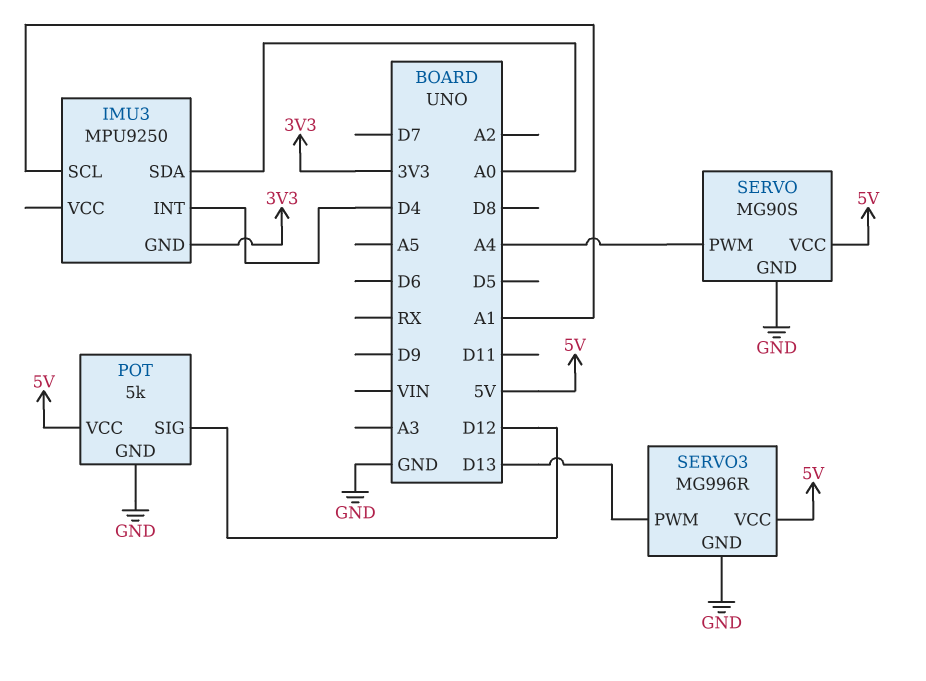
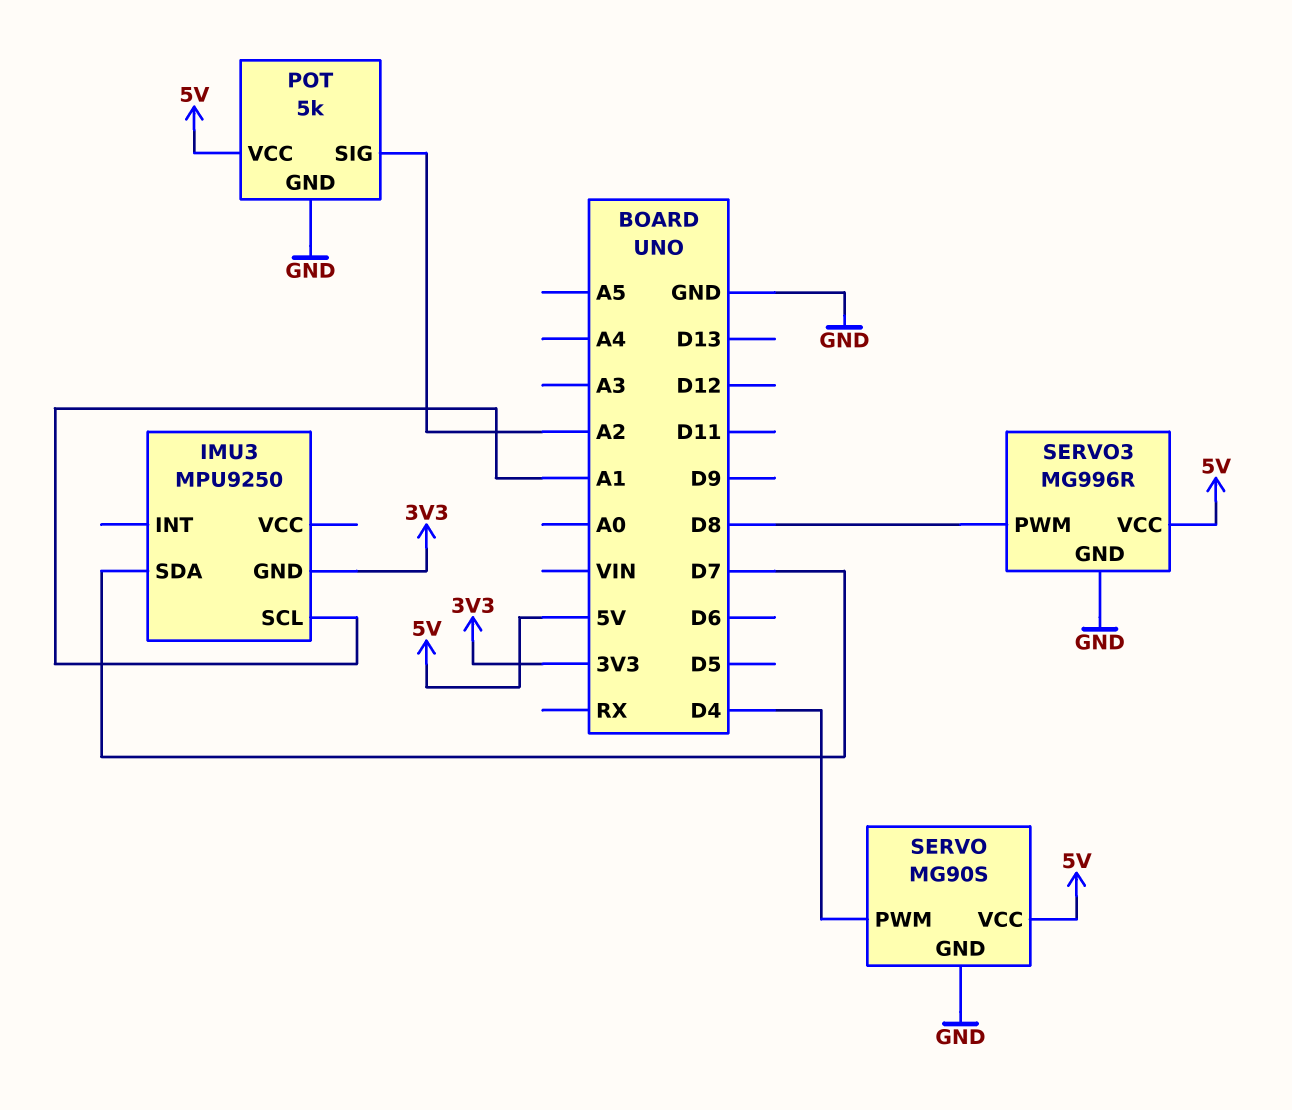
IMU3 pin INT: D4 -> none
IMU3 pin SDA: A0 -> D7
POT pin SIG: D12 -> A2
SERVO pin PWM: A4 -> D4
SERVO3 pin PWM: D13 -> D8

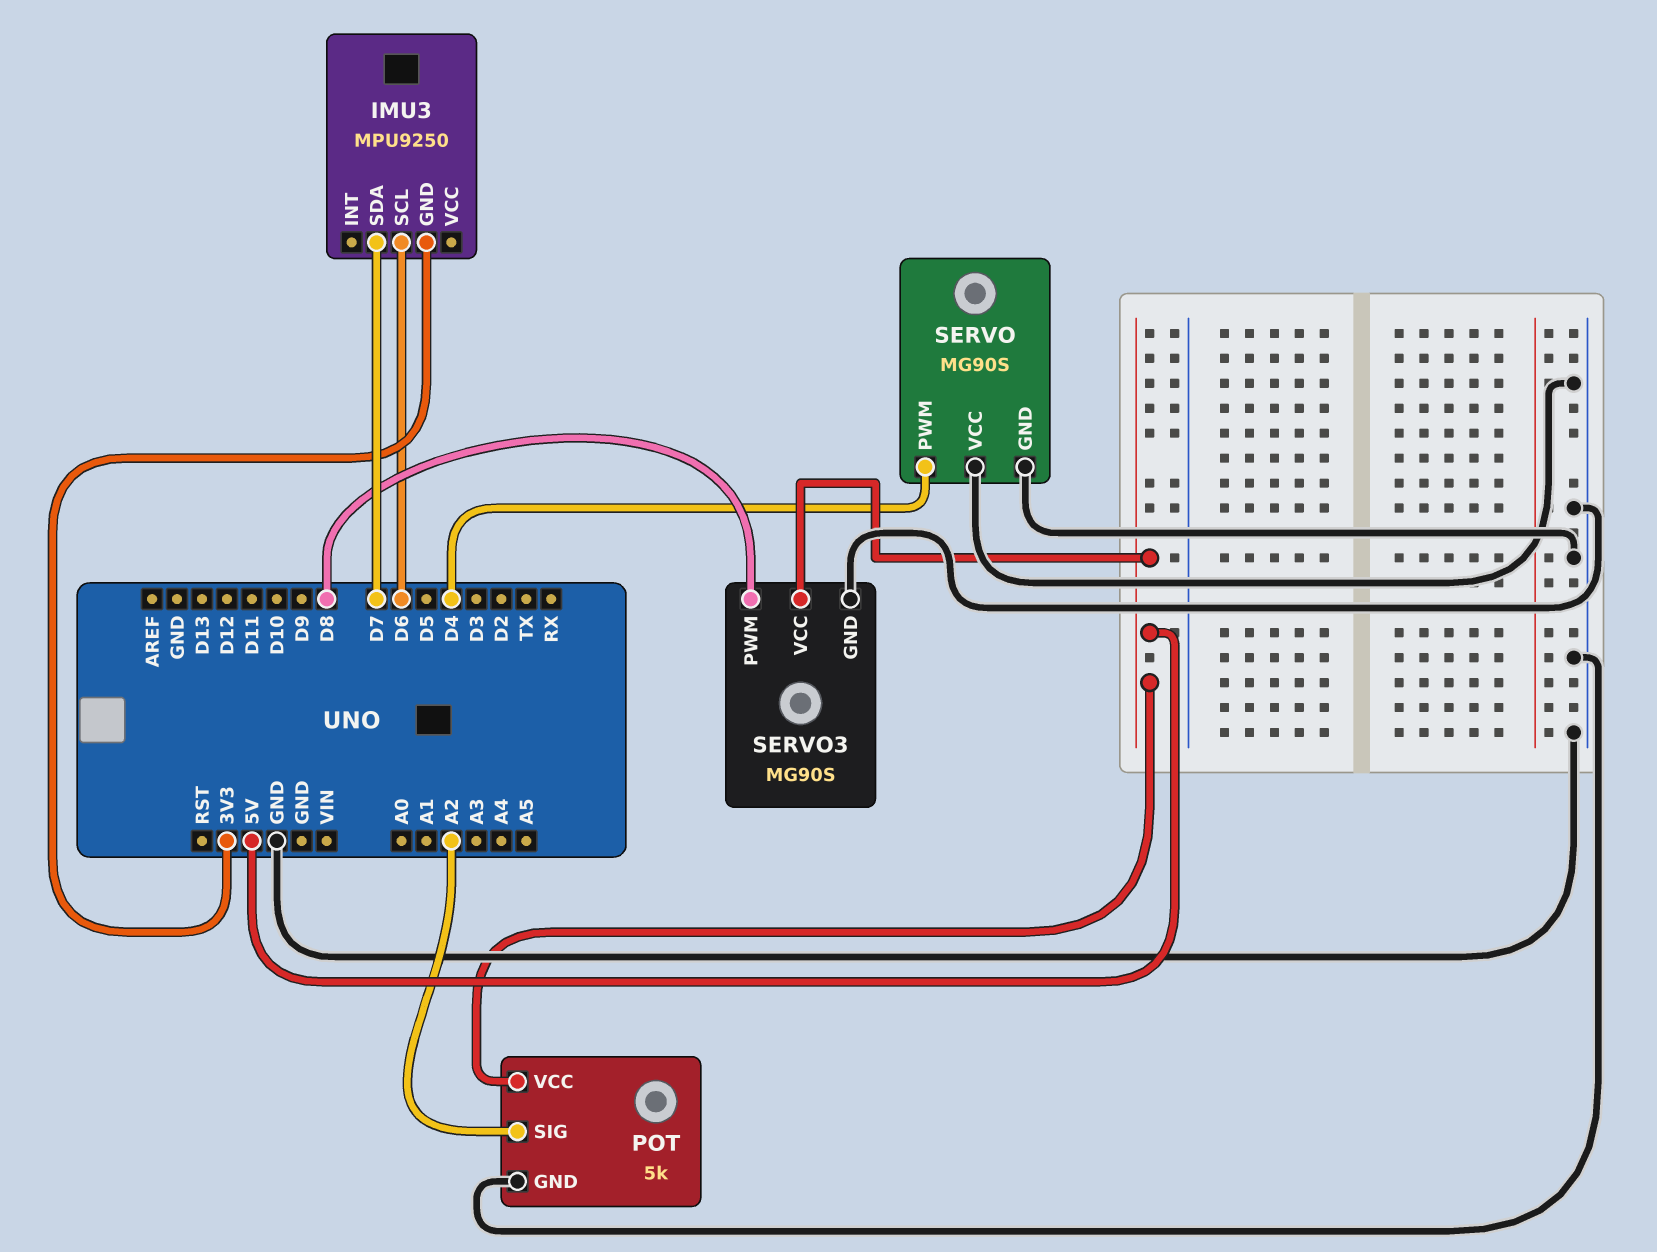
IMU3 pin SCL: A1 -> D6
SERVO pin VCC: 5V -> GND
SERVO3: MG996R -> MG90S

